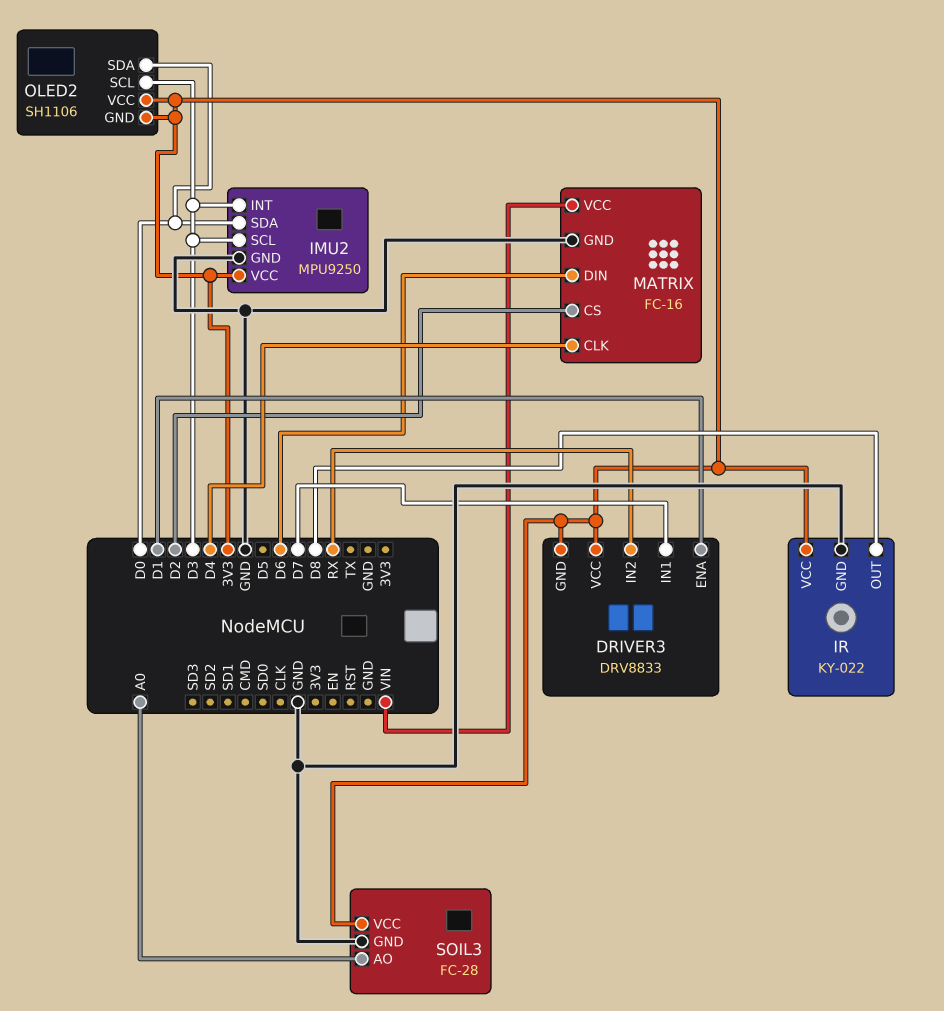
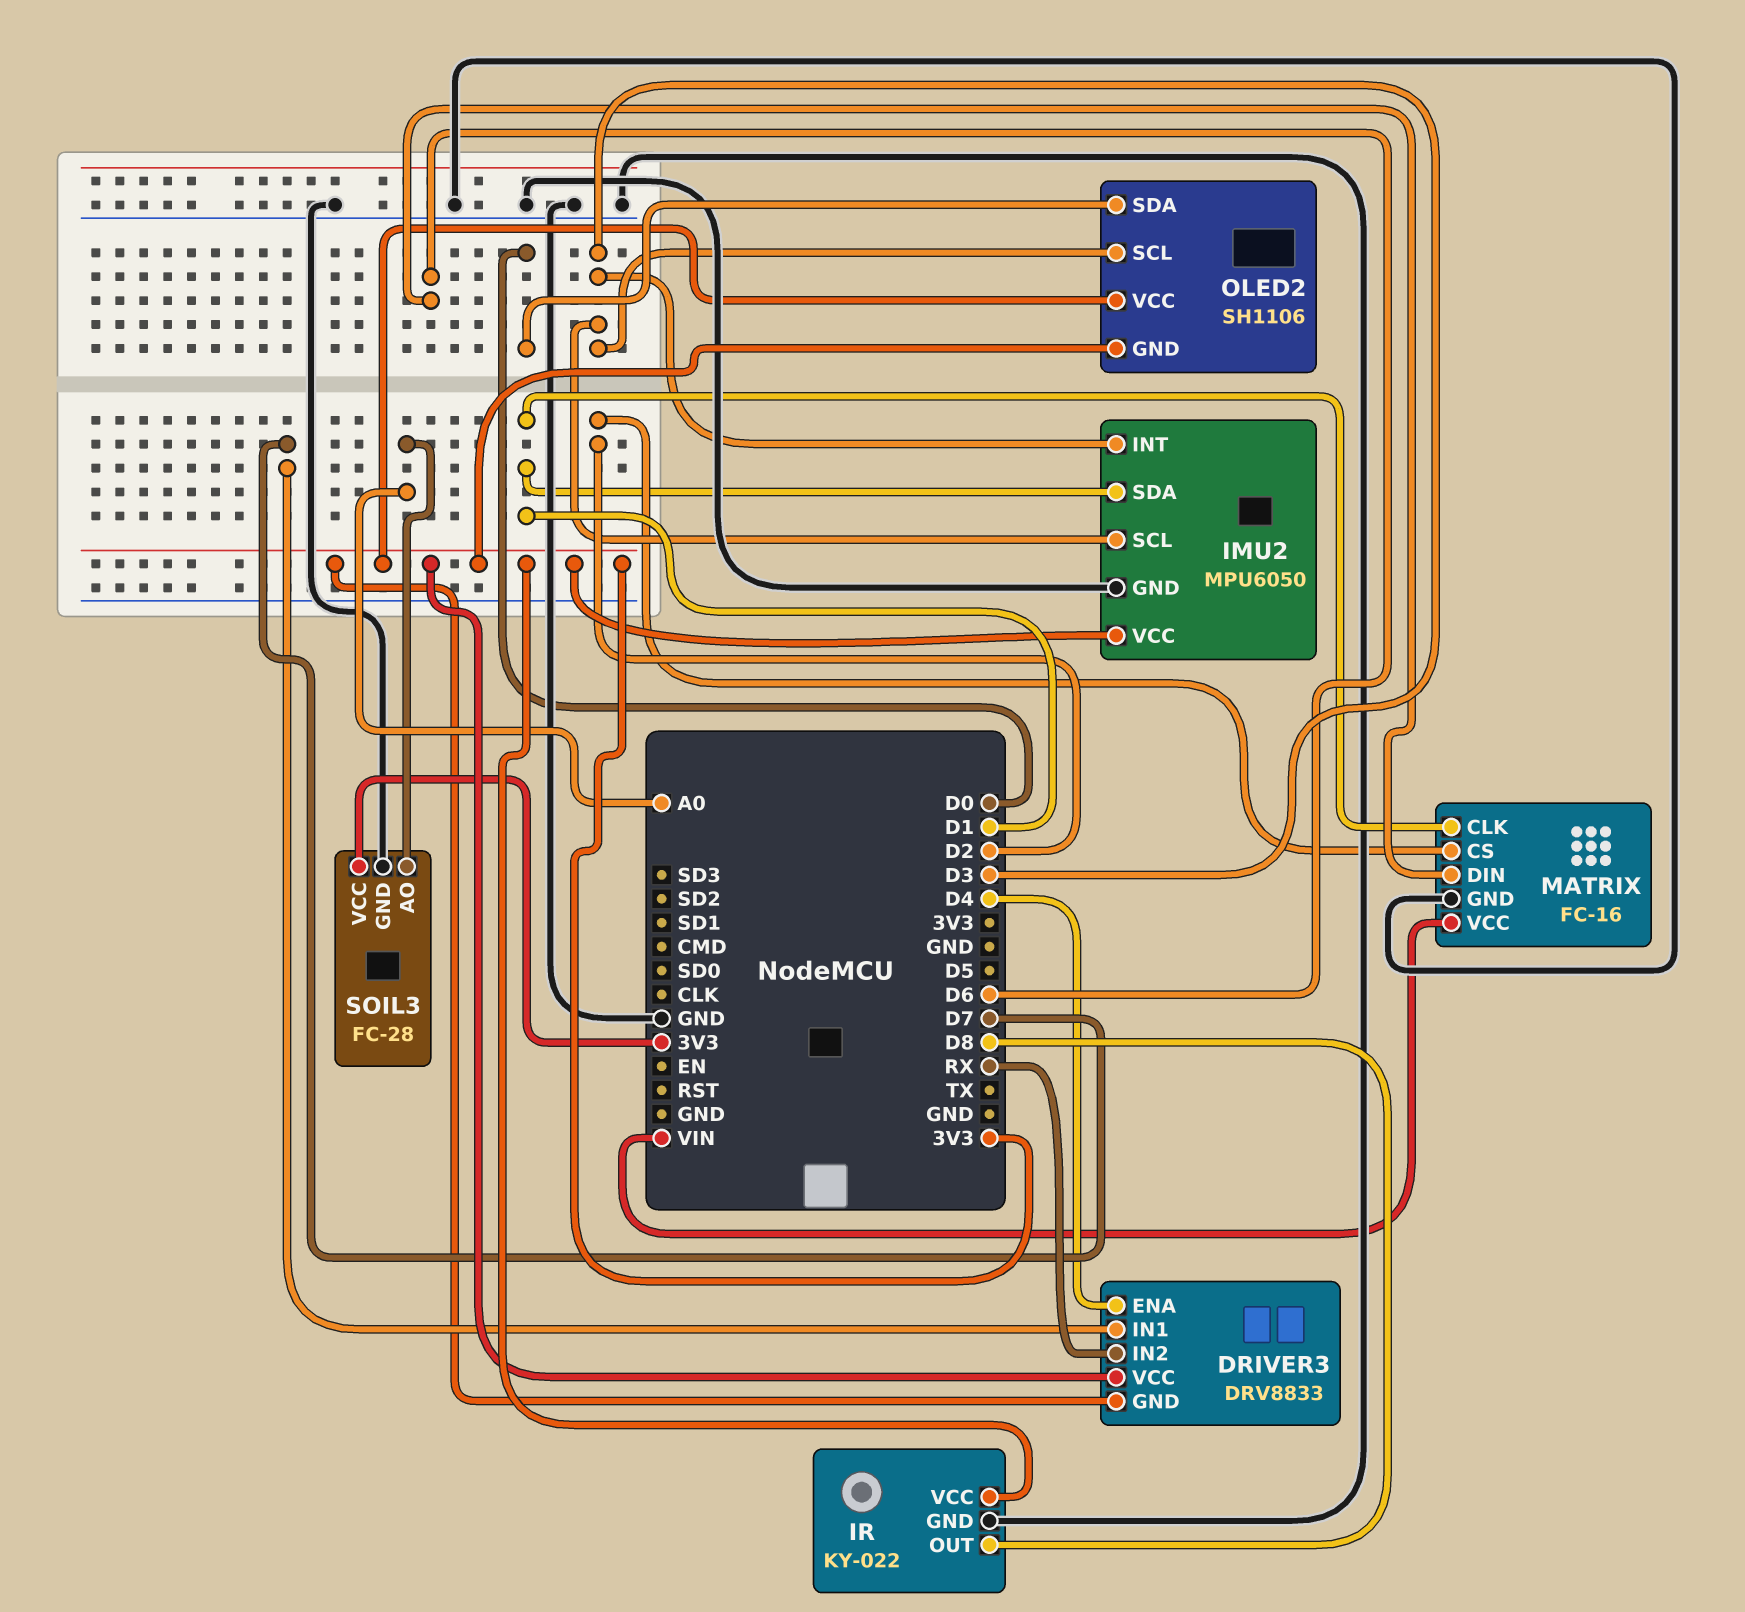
DRIVER3 pin ENA: D1 -> D4
IMU2: MPU9250 -> MPU6050
IMU2 pin SDA: D0 -> D1
MATRIX pin CLK: D4 -> D1

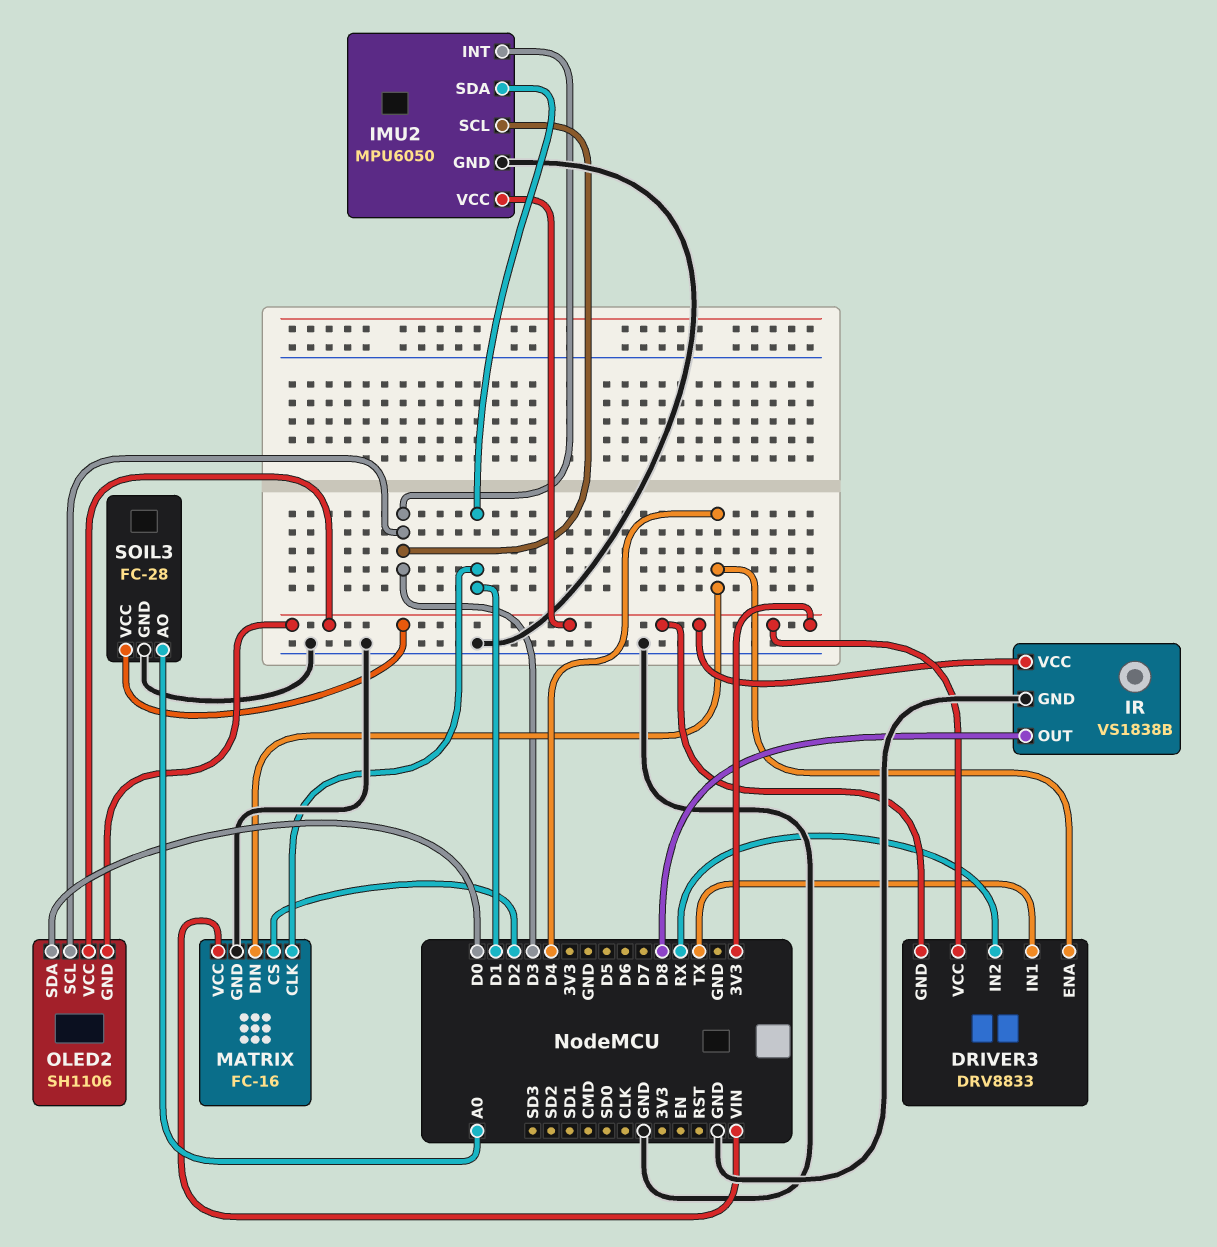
DRIVER3 pin IN1: D7 -> TX
IR: KY-022 -> VS1838B
MATRIX pin DIN: D6 -> D4

